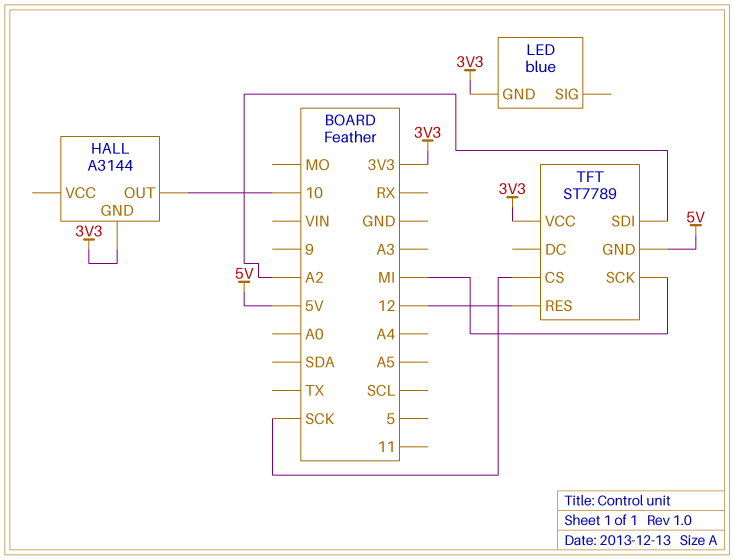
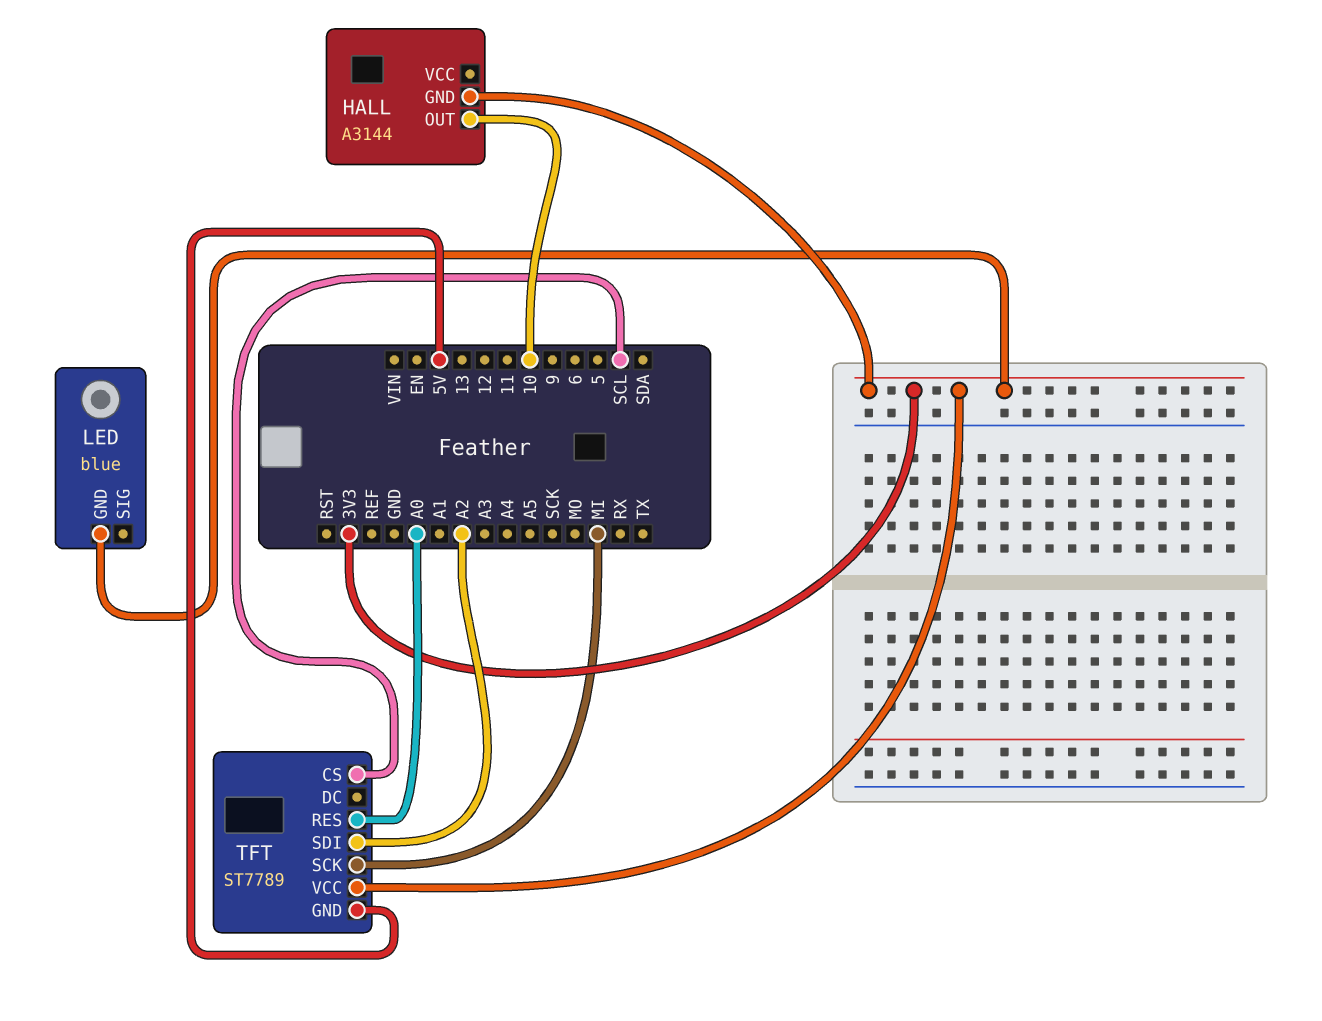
TFT pin CS: SCK -> SCL
TFT pin RES: 12 -> A0

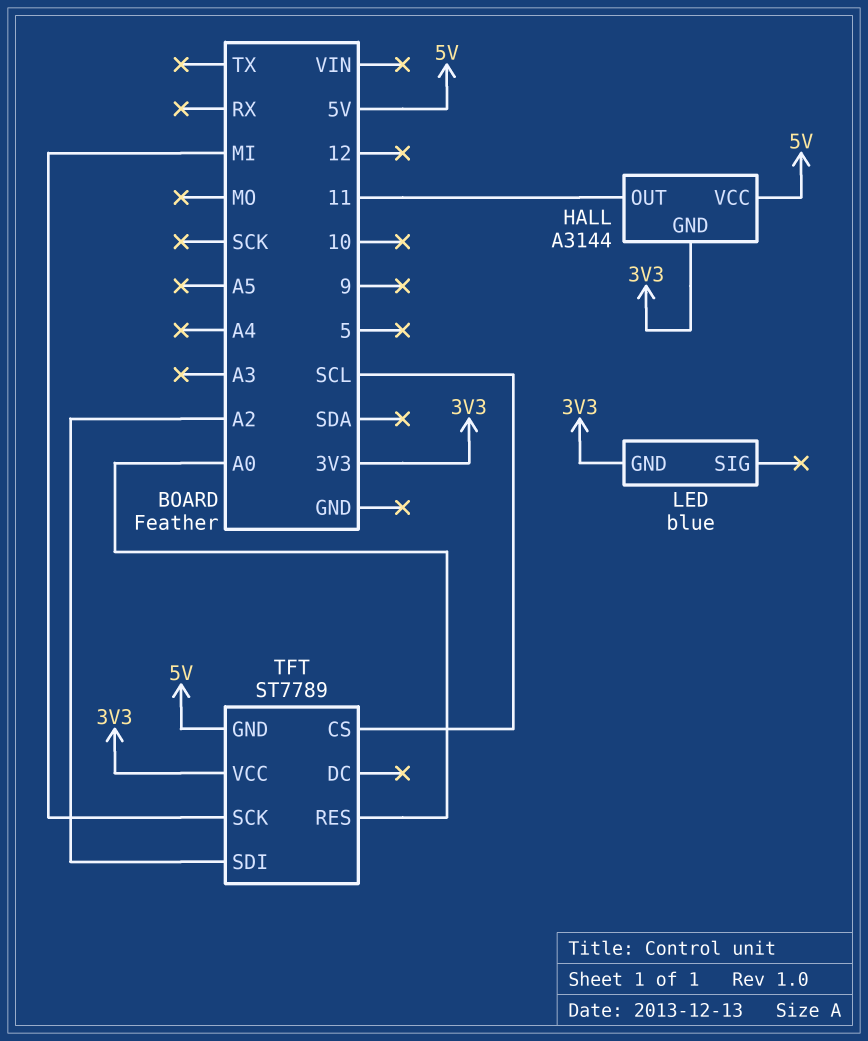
HALL pin OUT: 10 -> 11
HALL pin VCC: none -> 5V

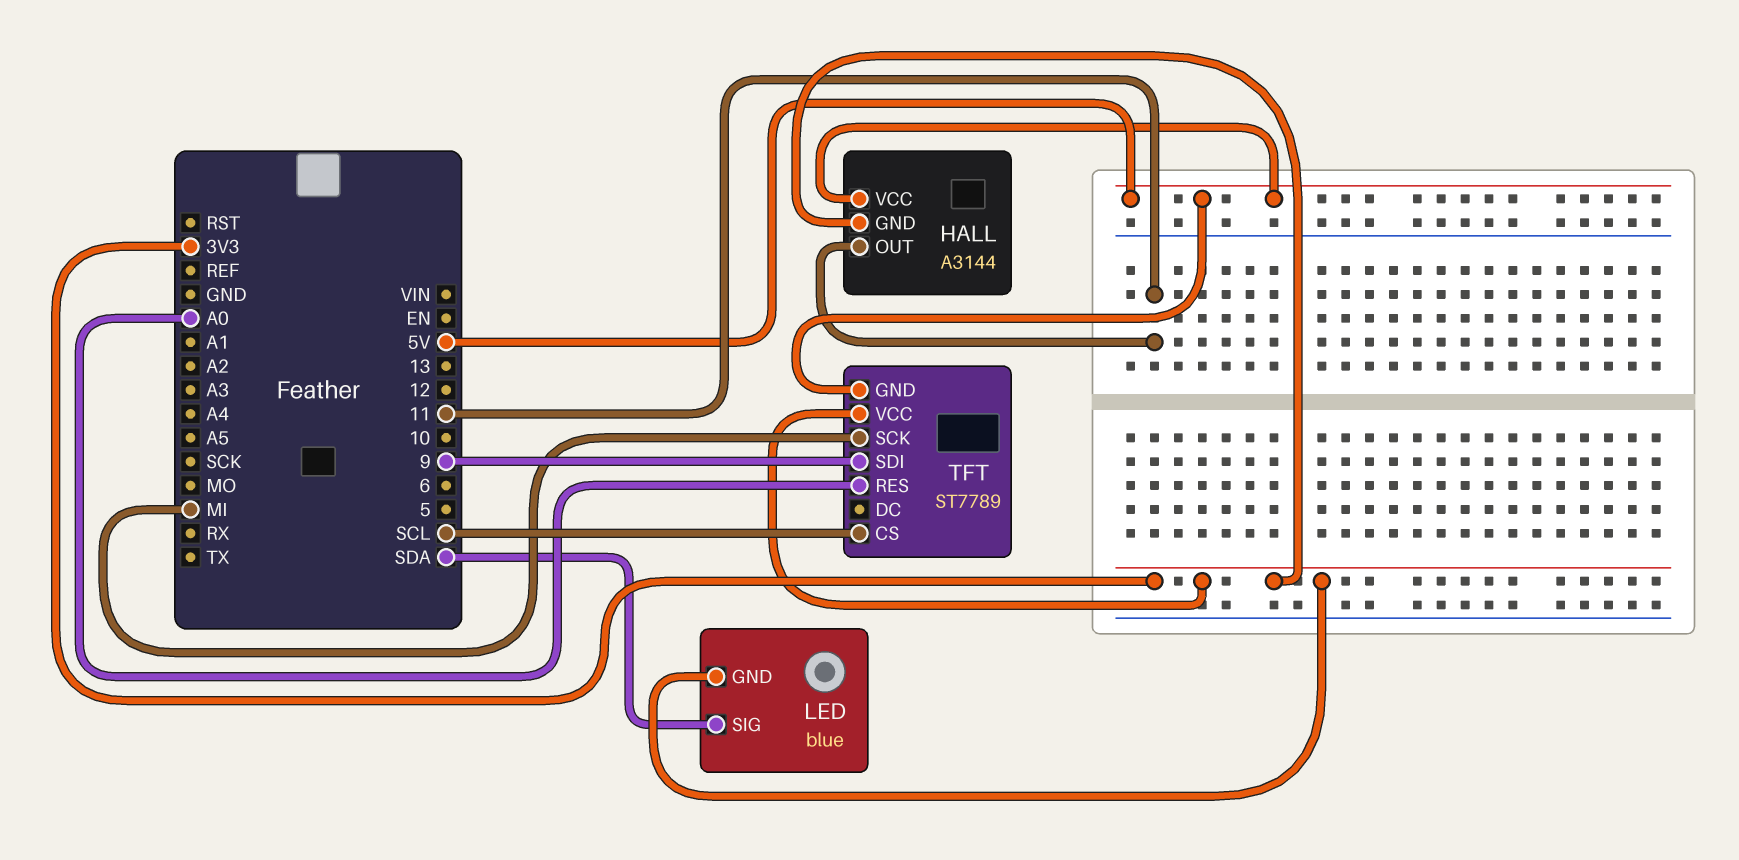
LED pin SIG: none -> SDA
TFT pin SDI: A2 -> 9

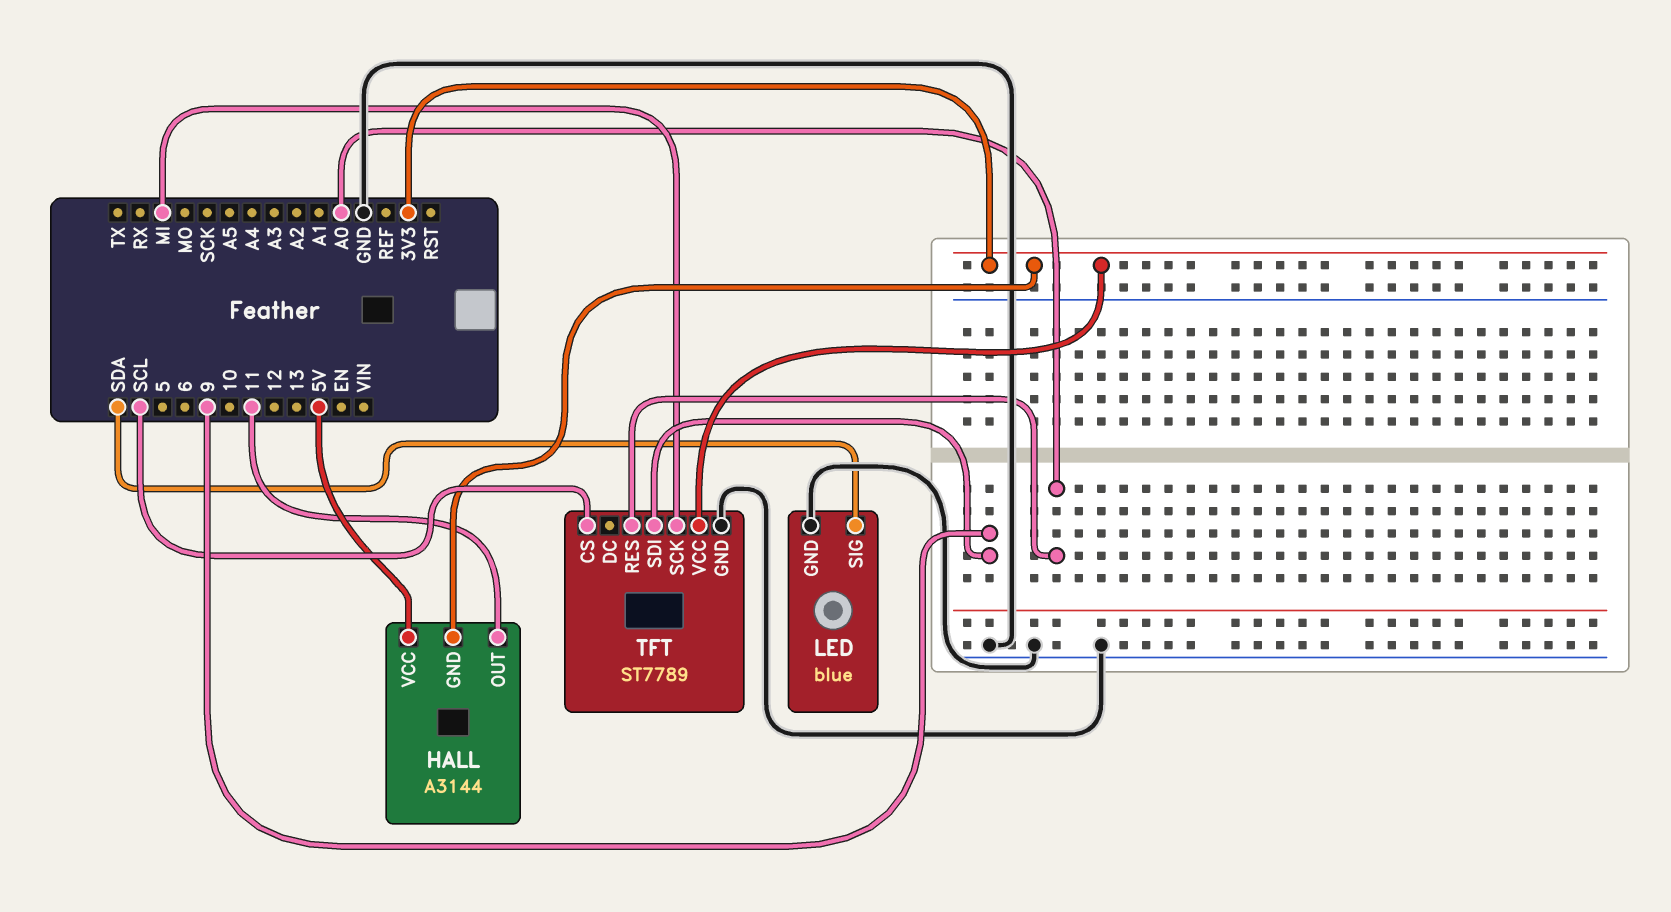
LED pin GND: 3V3 -> GND
TFT pin GND: 5V -> GND

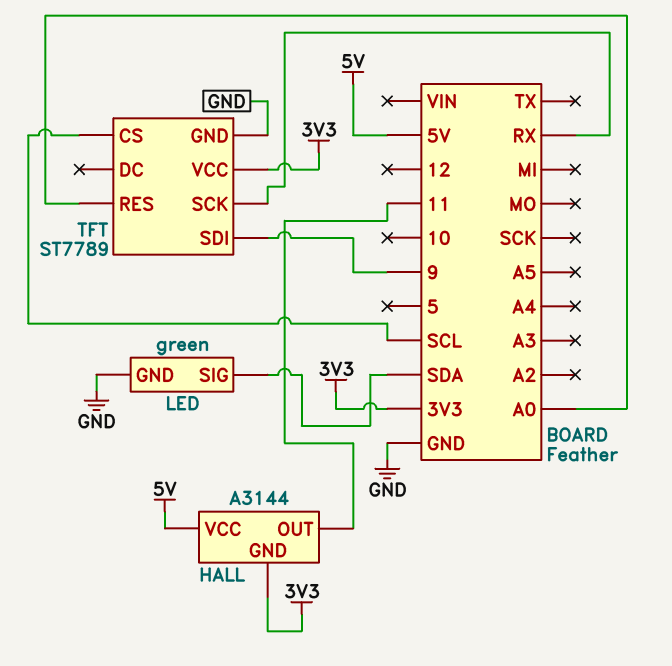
LED: blue -> green
TFT pin SCK: MI -> RX

